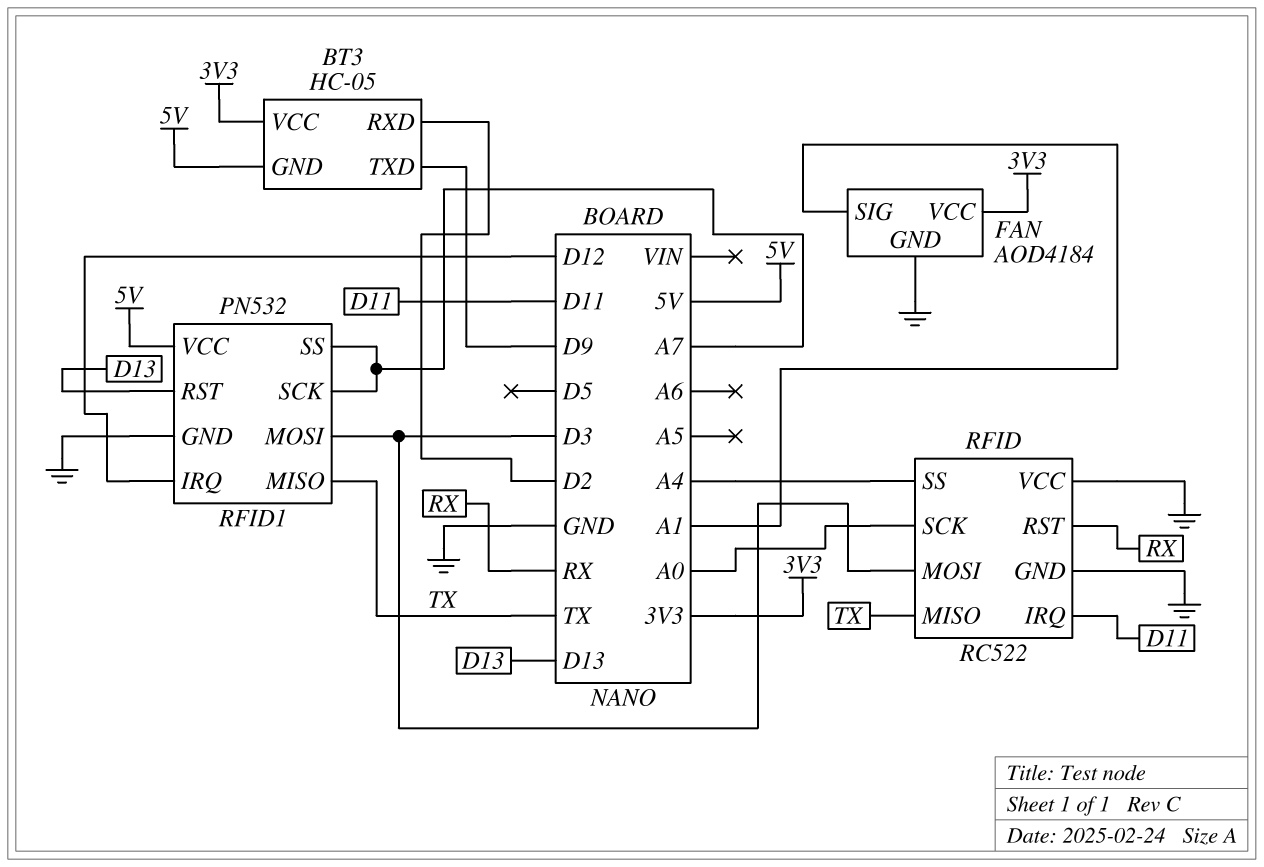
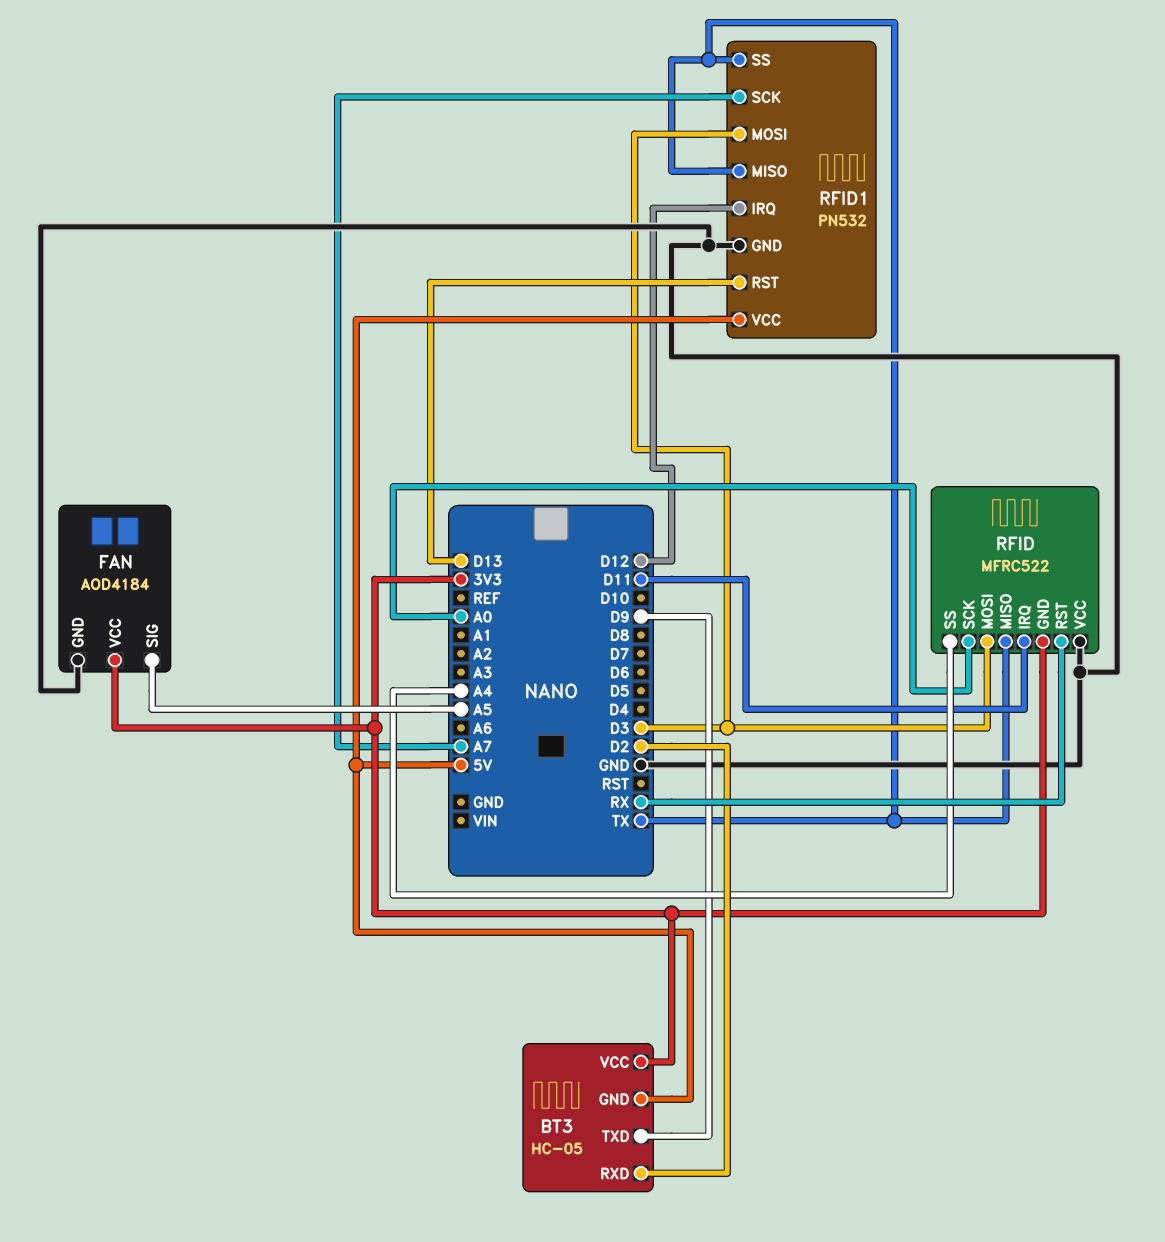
FAN pin SIG: A1 -> A5
RFID: RC522 -> MFRC522
RFID pin GND: GND -> 3V3
RFID1 pin SS: A7 -> TX

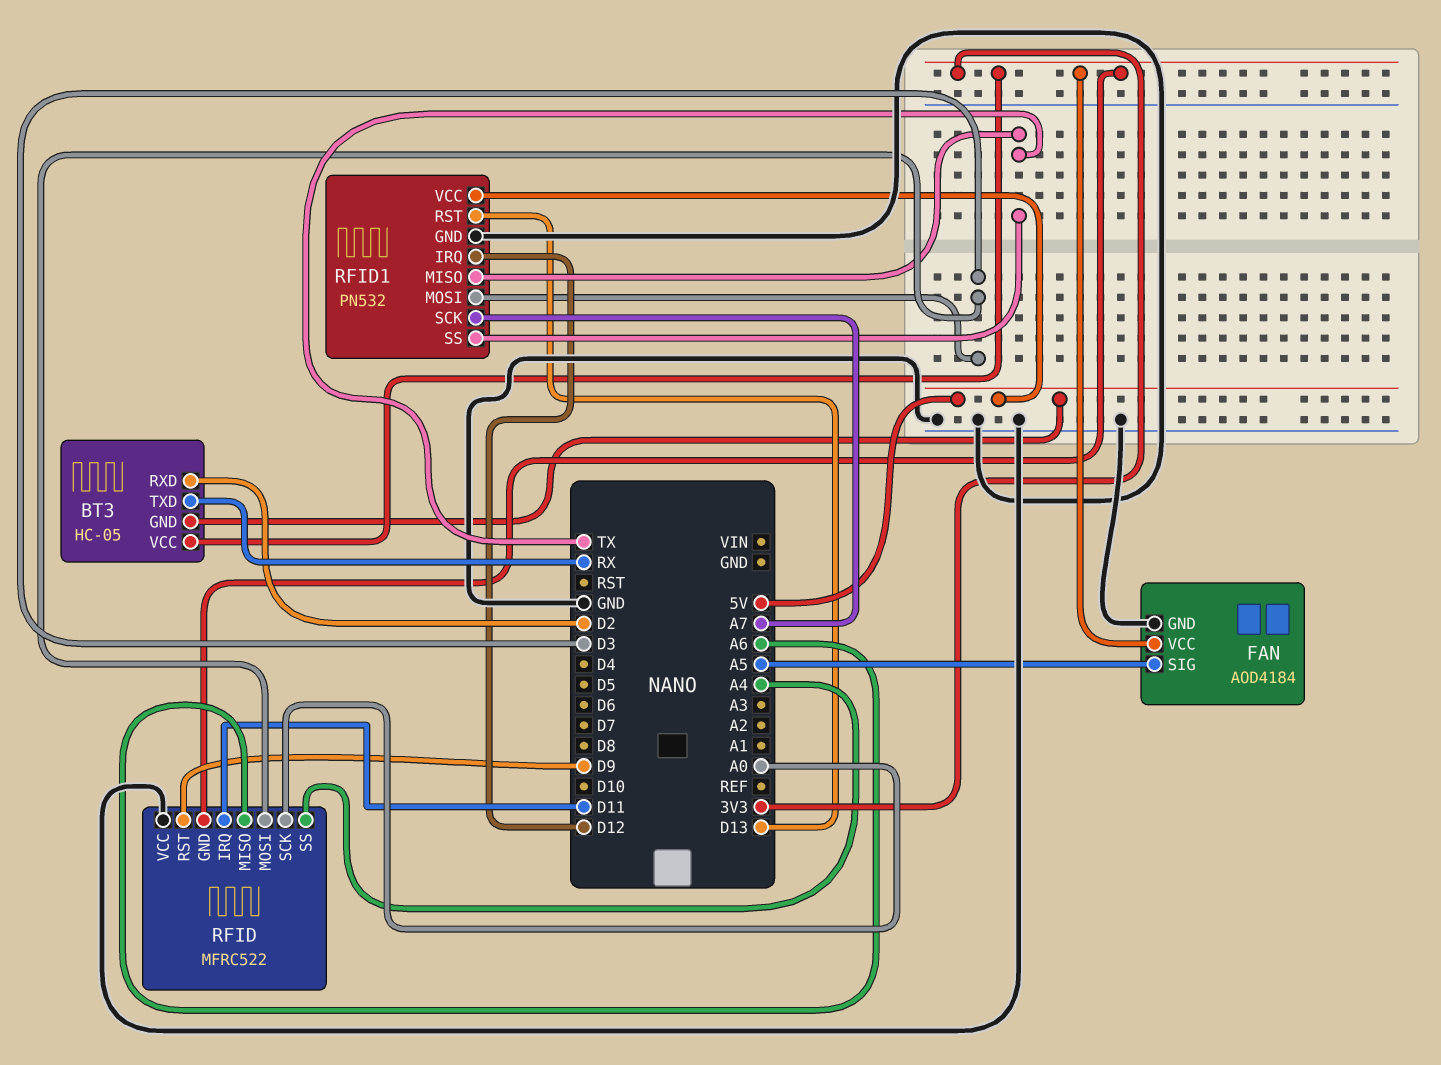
BT3 pin TXD: D9 -> RX
RFID pin MISO: TX -> A6
RFID pin RST: RX -> D9

